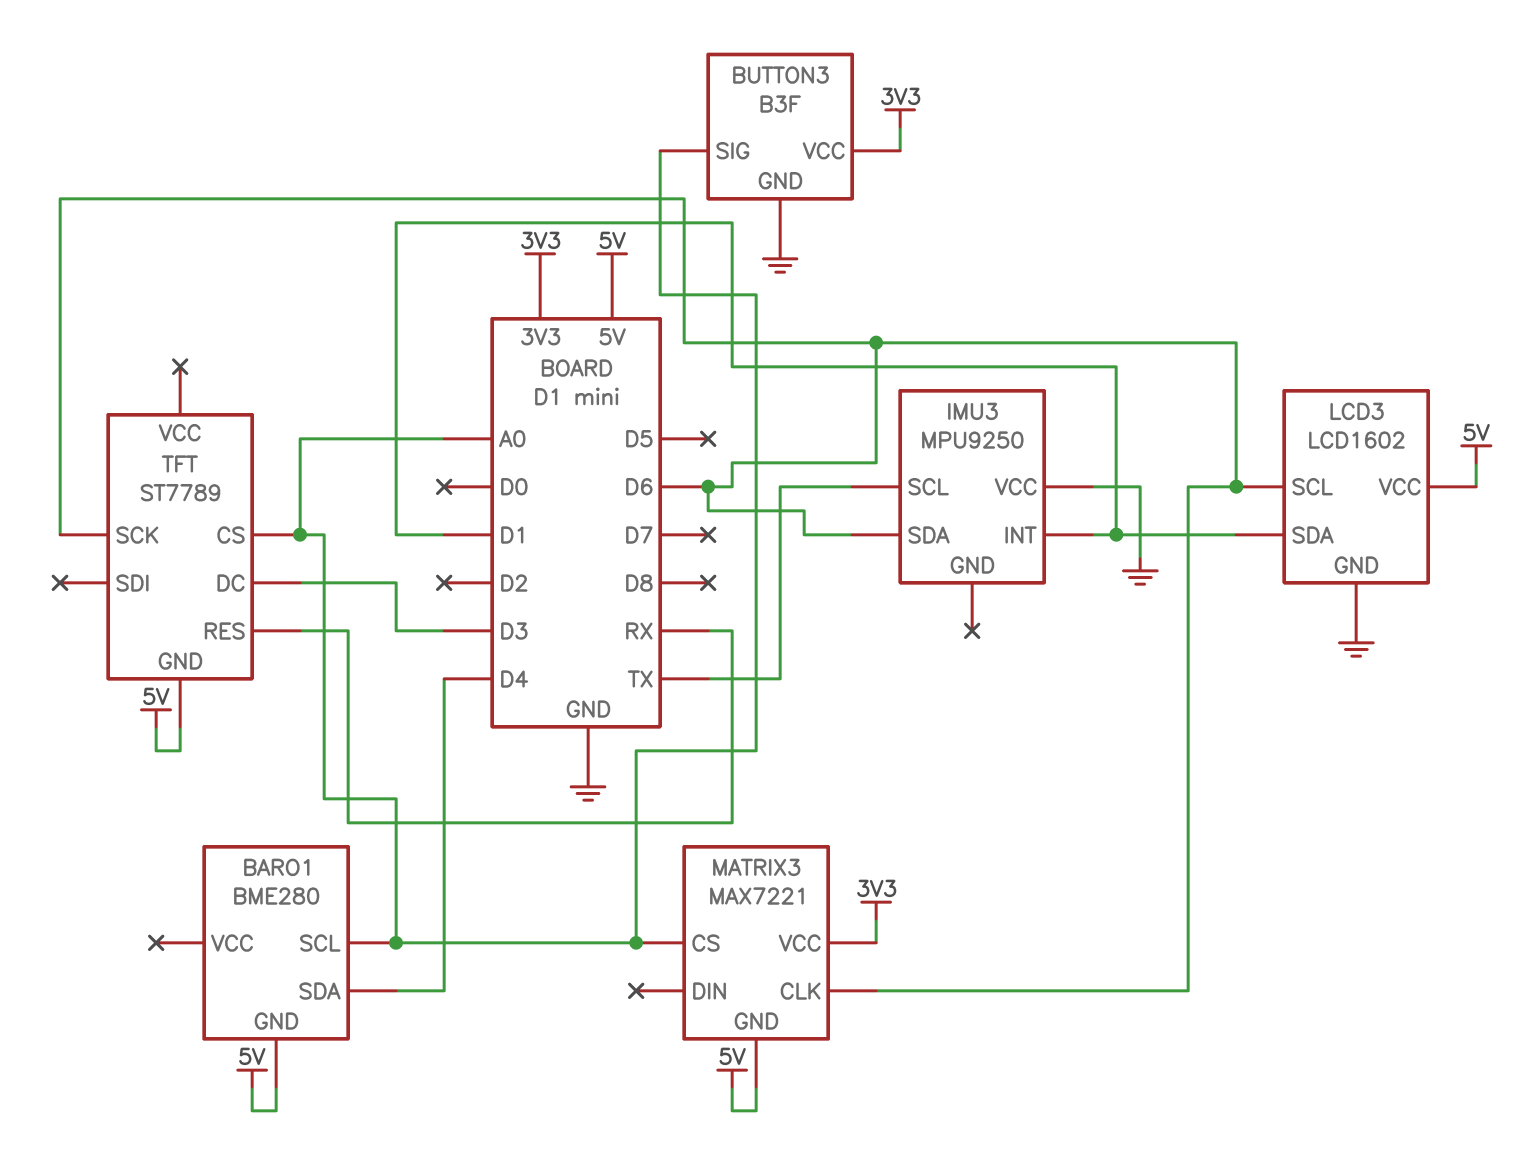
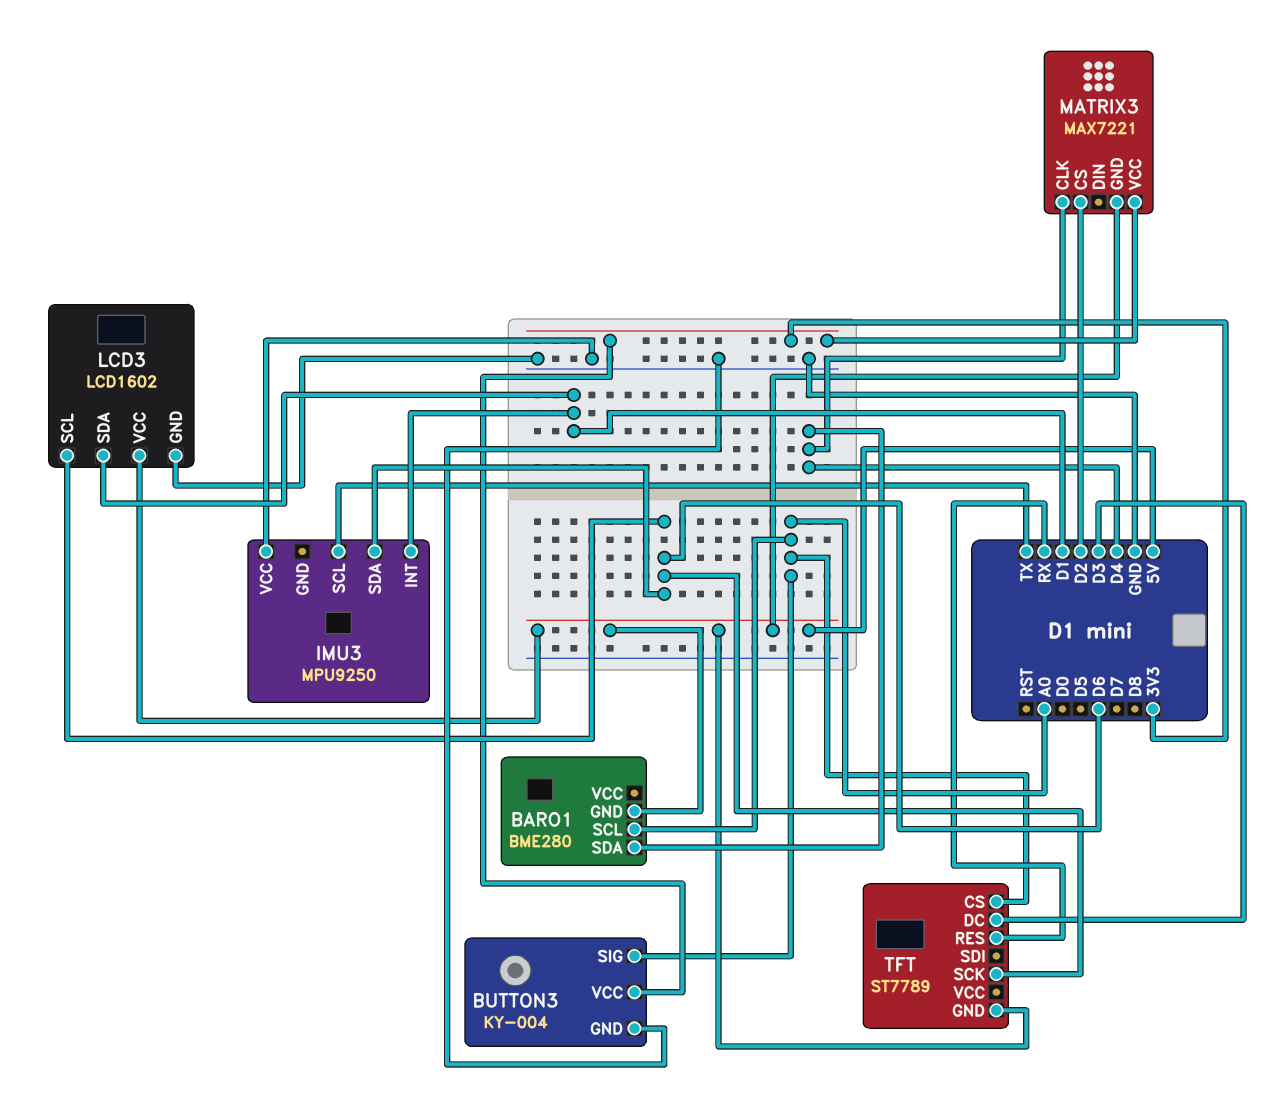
BUTTON3: B3F -> KY-004
MATRIX3 pin CLK: D6 -> D4
MATRIX3 pin CS: A0 -> D2

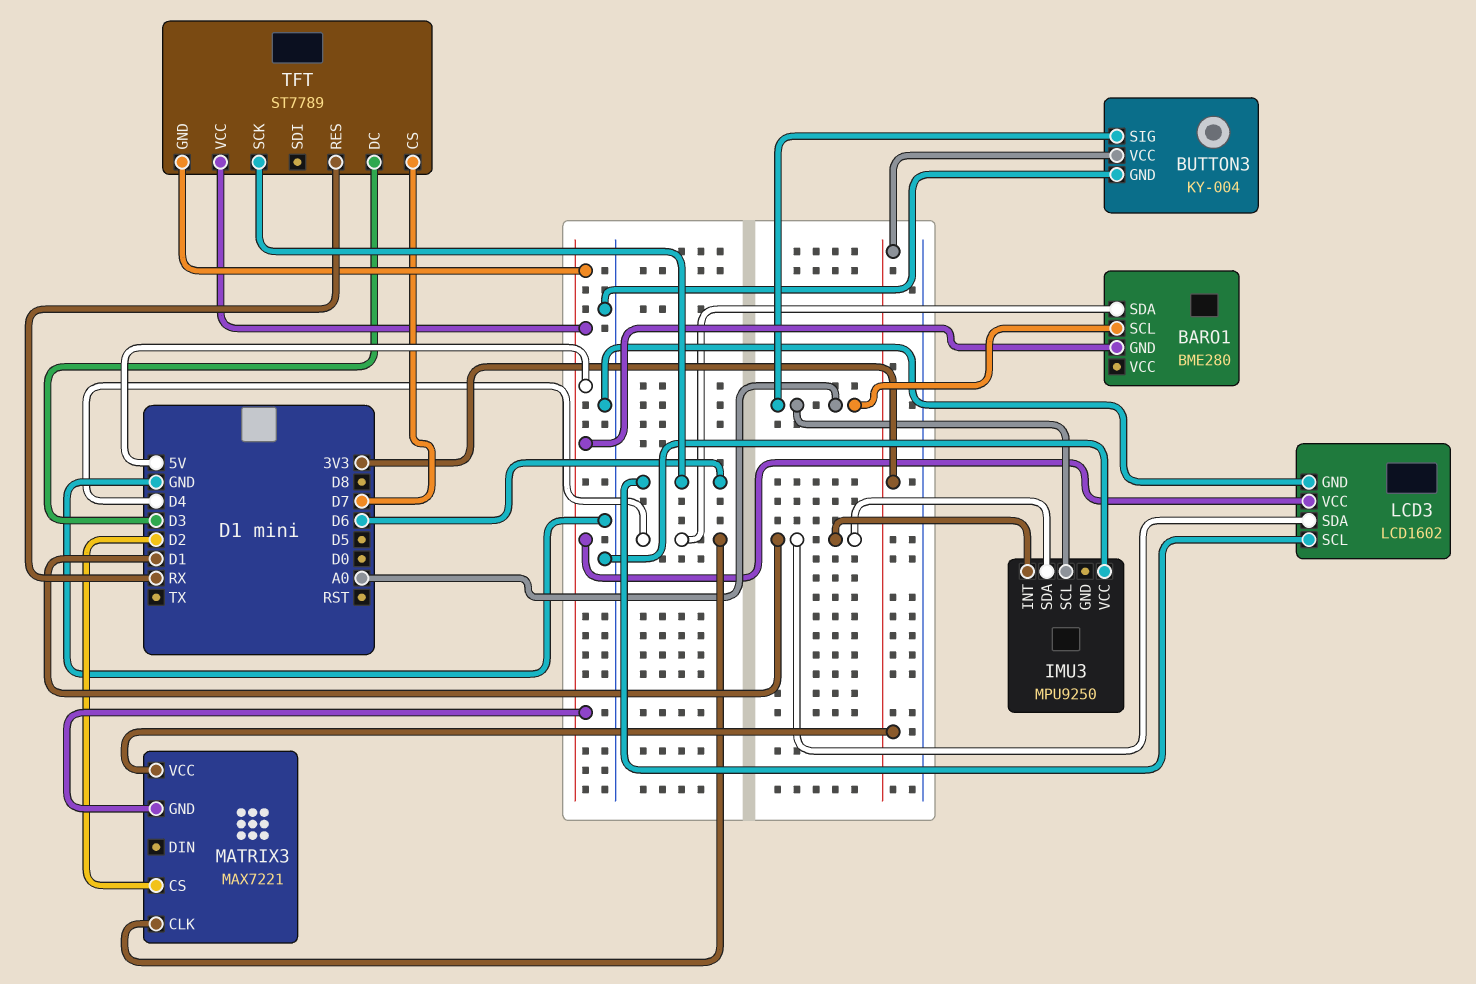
IMU3 pin SCL: TX -> A0
IMU3 pin SDA: D6 -> D1
TFT pin CS: A0 -> D7
TFT pin VCC: none -> 5V

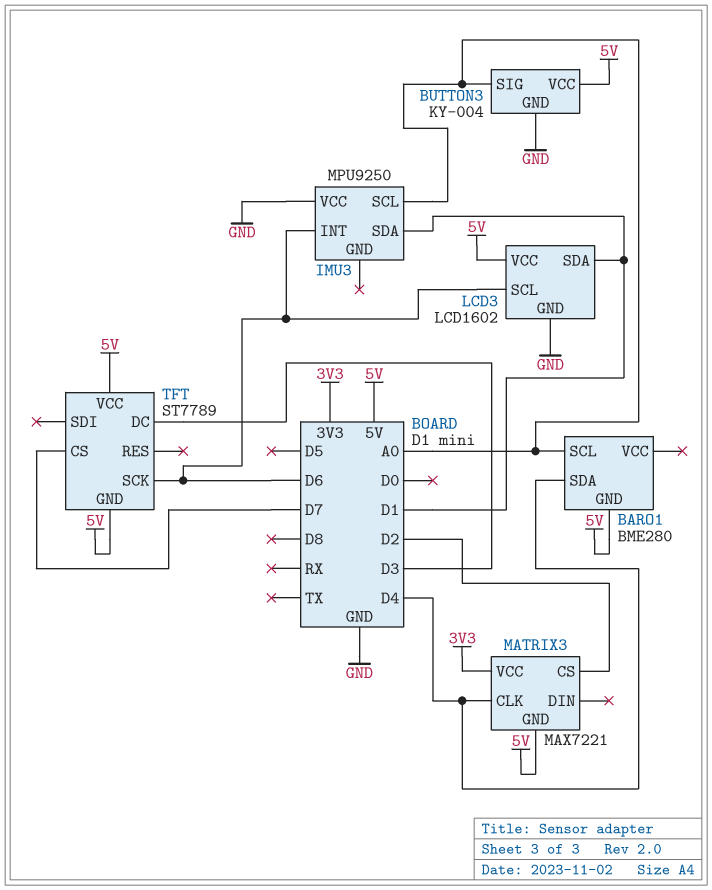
BUTTON3 pin VCC: 3V3 -> 5V
IMU3 pin INT: D1 -> D6
TFT pin RES: RX -> none

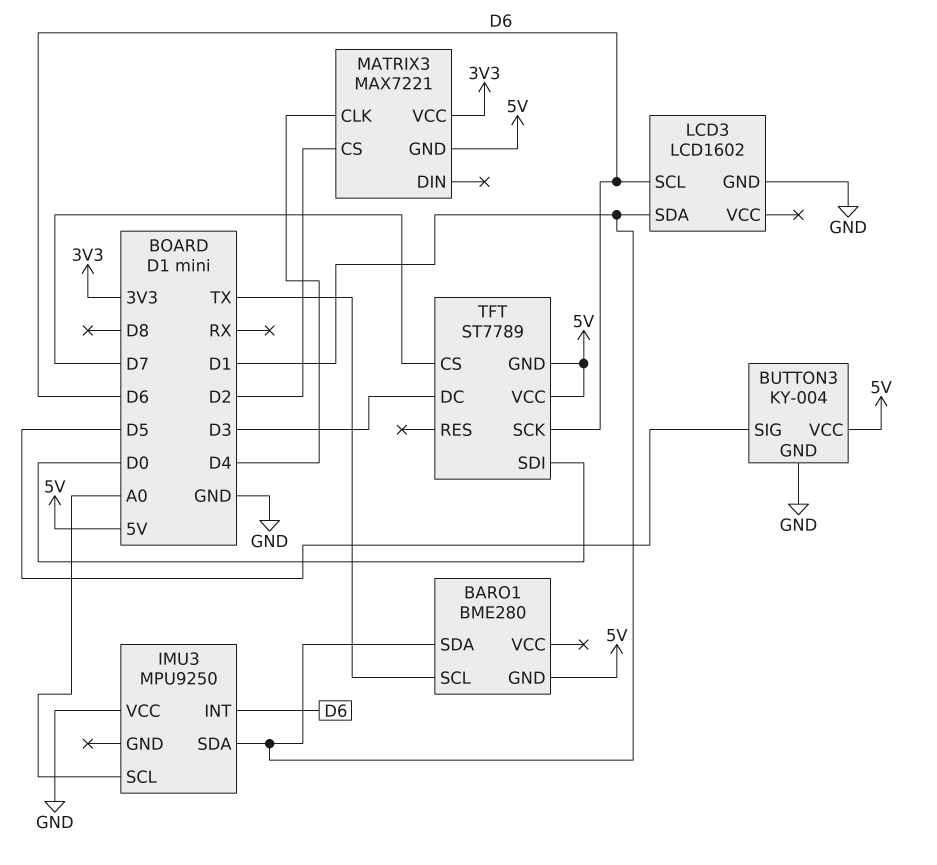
BARO1 pin SCL: A0 -> TX
BARO1 pin SDA: D4 -> D1
BUTTON3 pin SIG: A0 -> D5
LCD3 pin VCC: 5V -> none
TFT pin SDI: none -> D0

